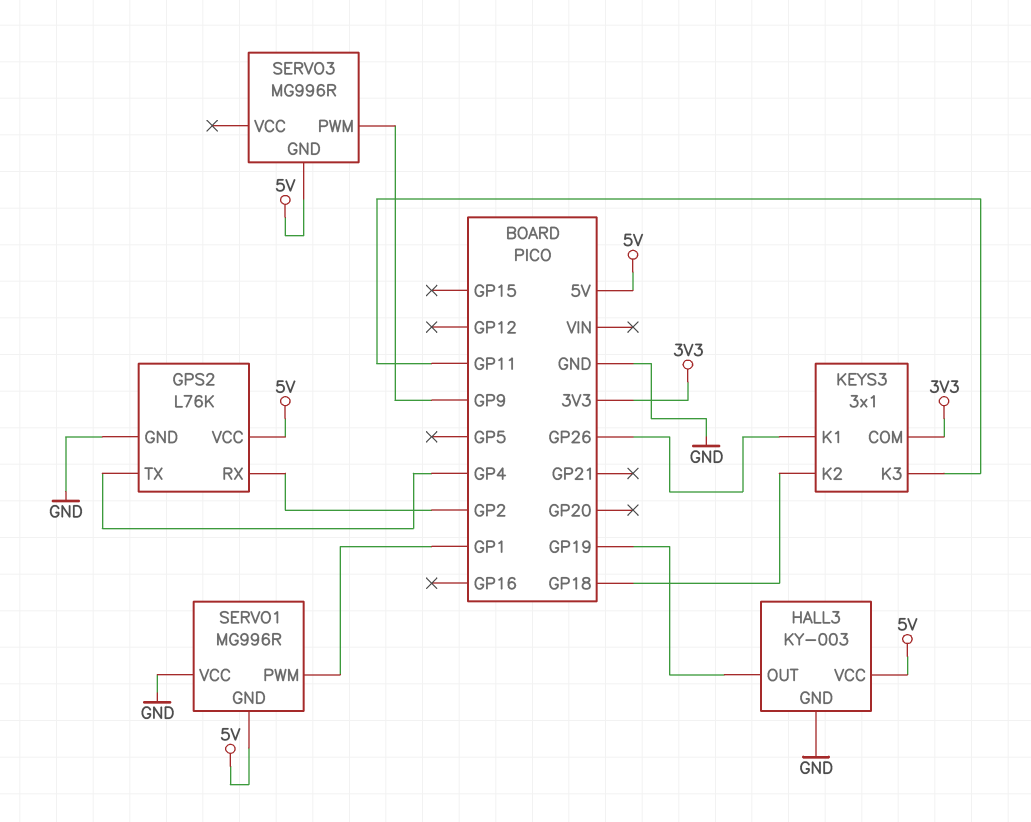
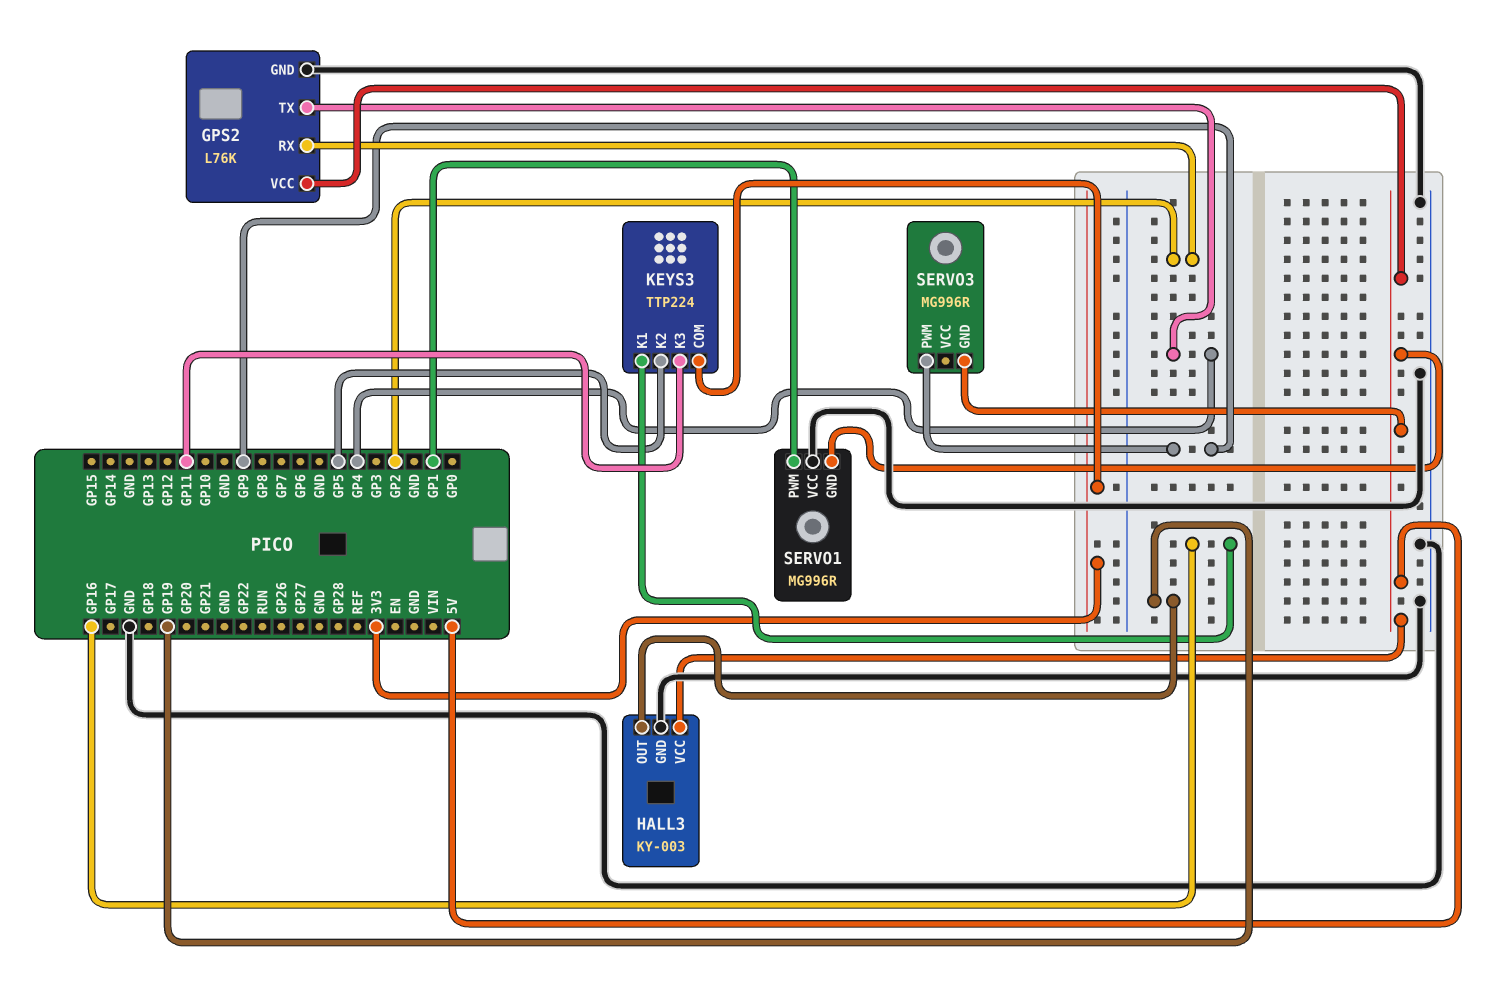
KEYS3: 3x1 -> TTP224
KEYS3 pin K1: GP26 -> GP16
KEYS3 pin K2: GP18 -> GP5

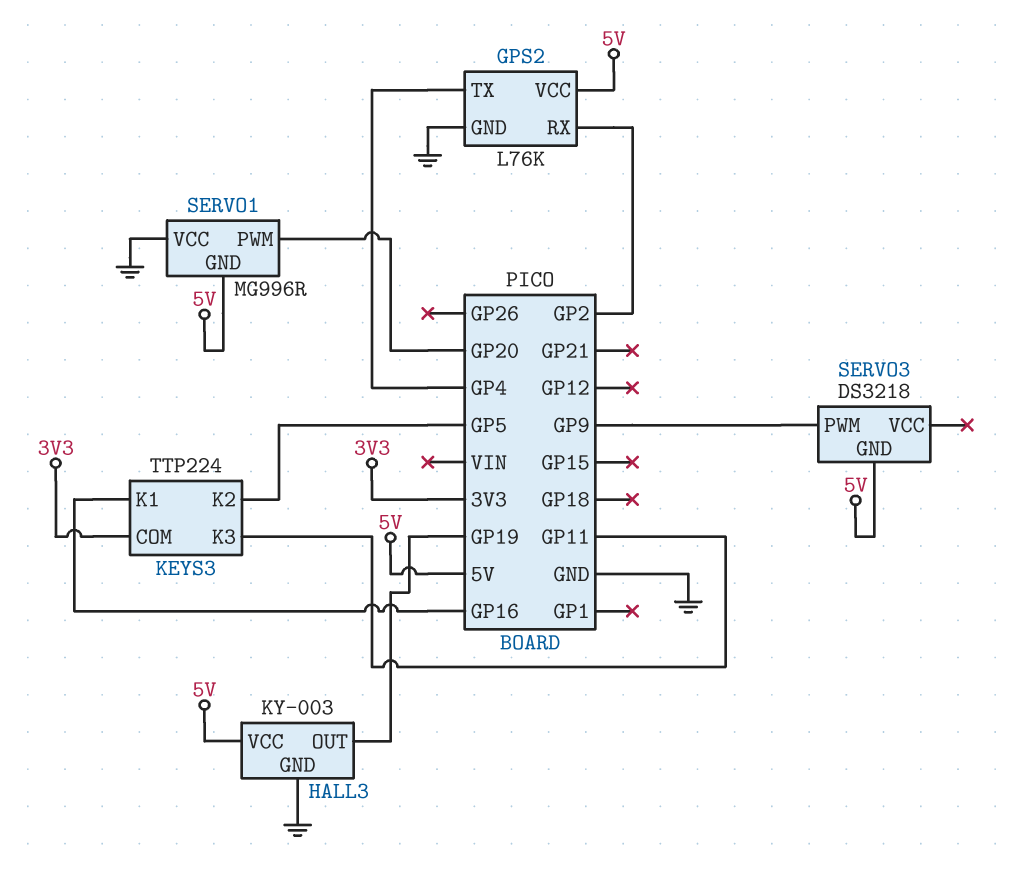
SERVO1 pin PWM: GP1 -> GP20
SERVO3: MG996R -> DS3218

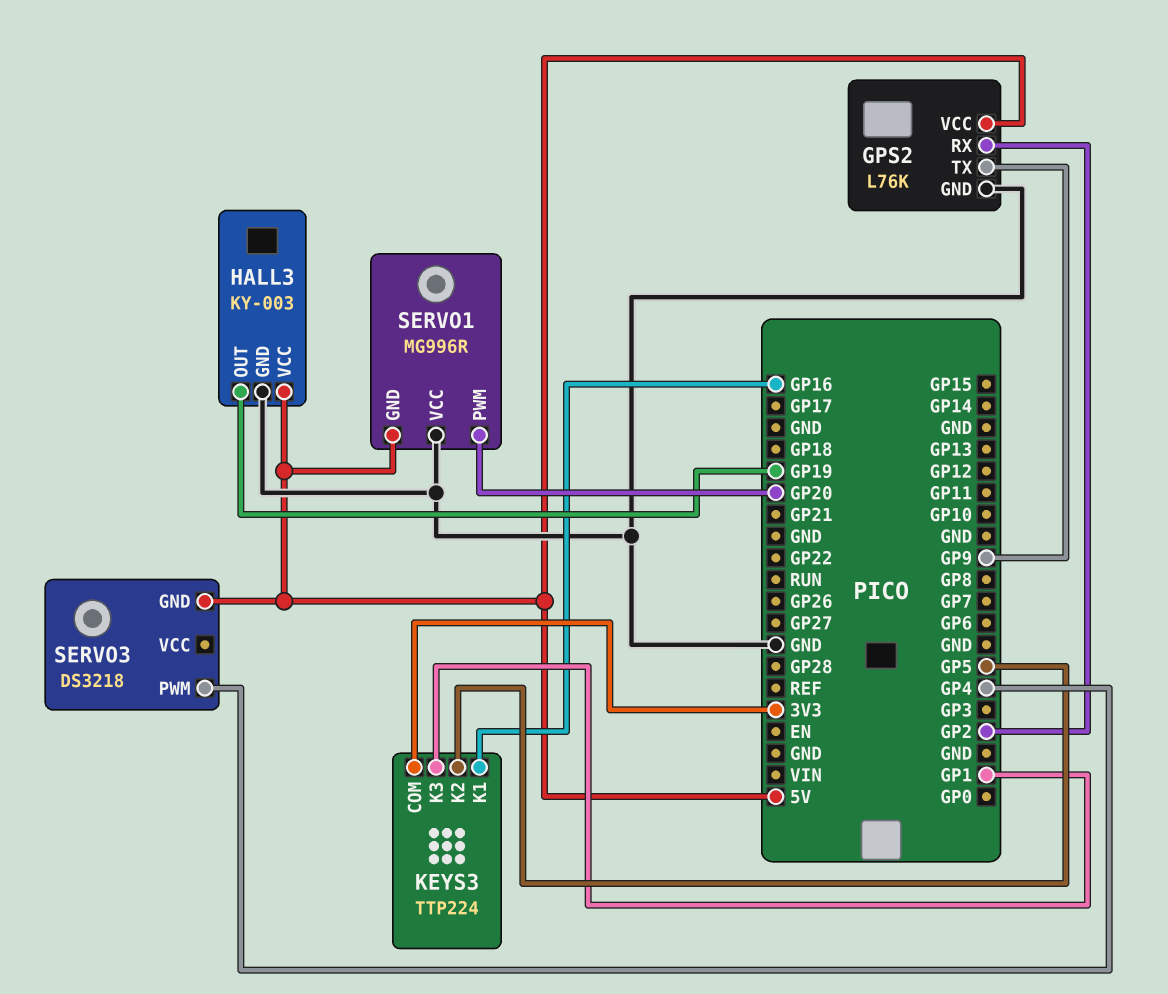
GPS2 pin TX: GP4 -> GP9
KEYS3 pin K3: GP11 -> GP1
SERVO3 pin PWM: GP9 -> GP4

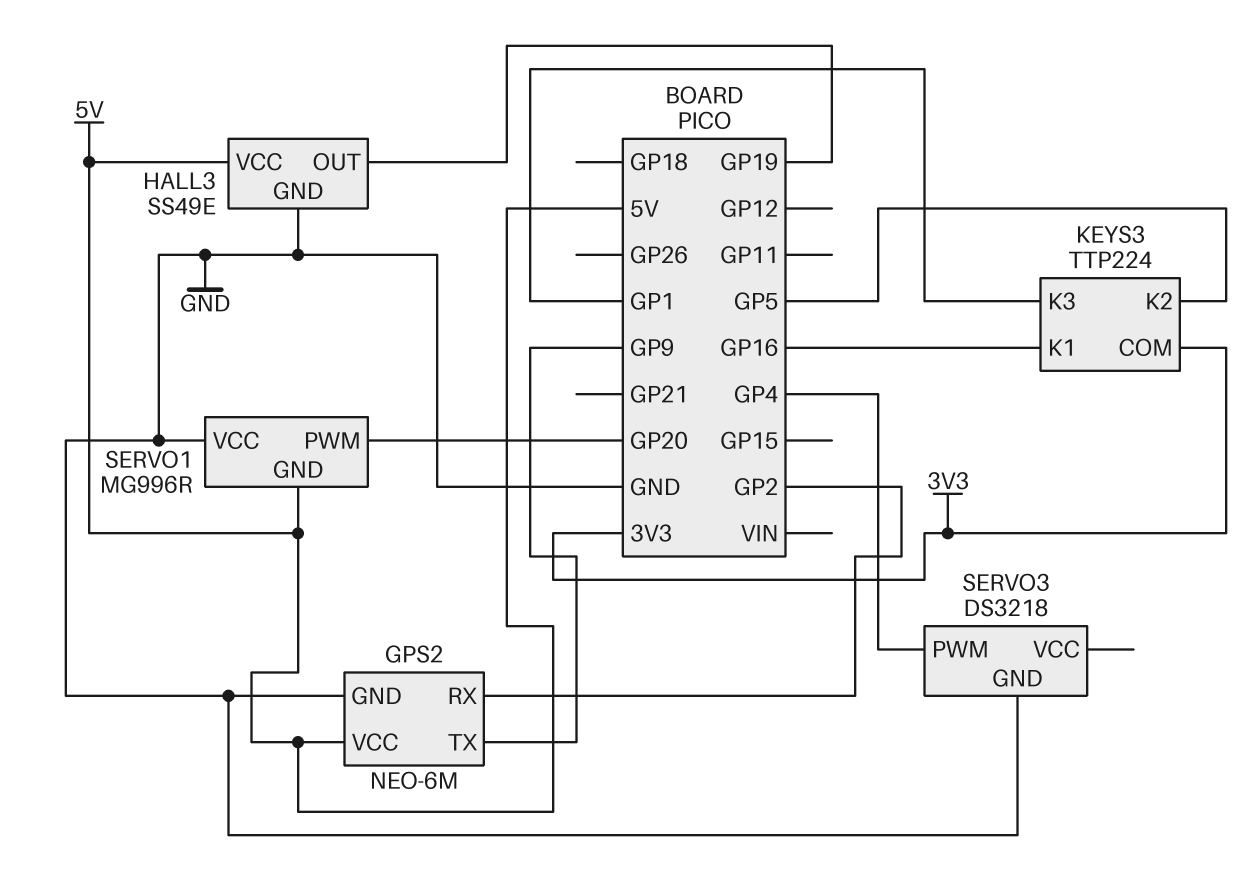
GPS2: L76K -> NEO-6M
HALL3: KY-003 -> SS49E
SERVO3 pin GND: 5V -> GND

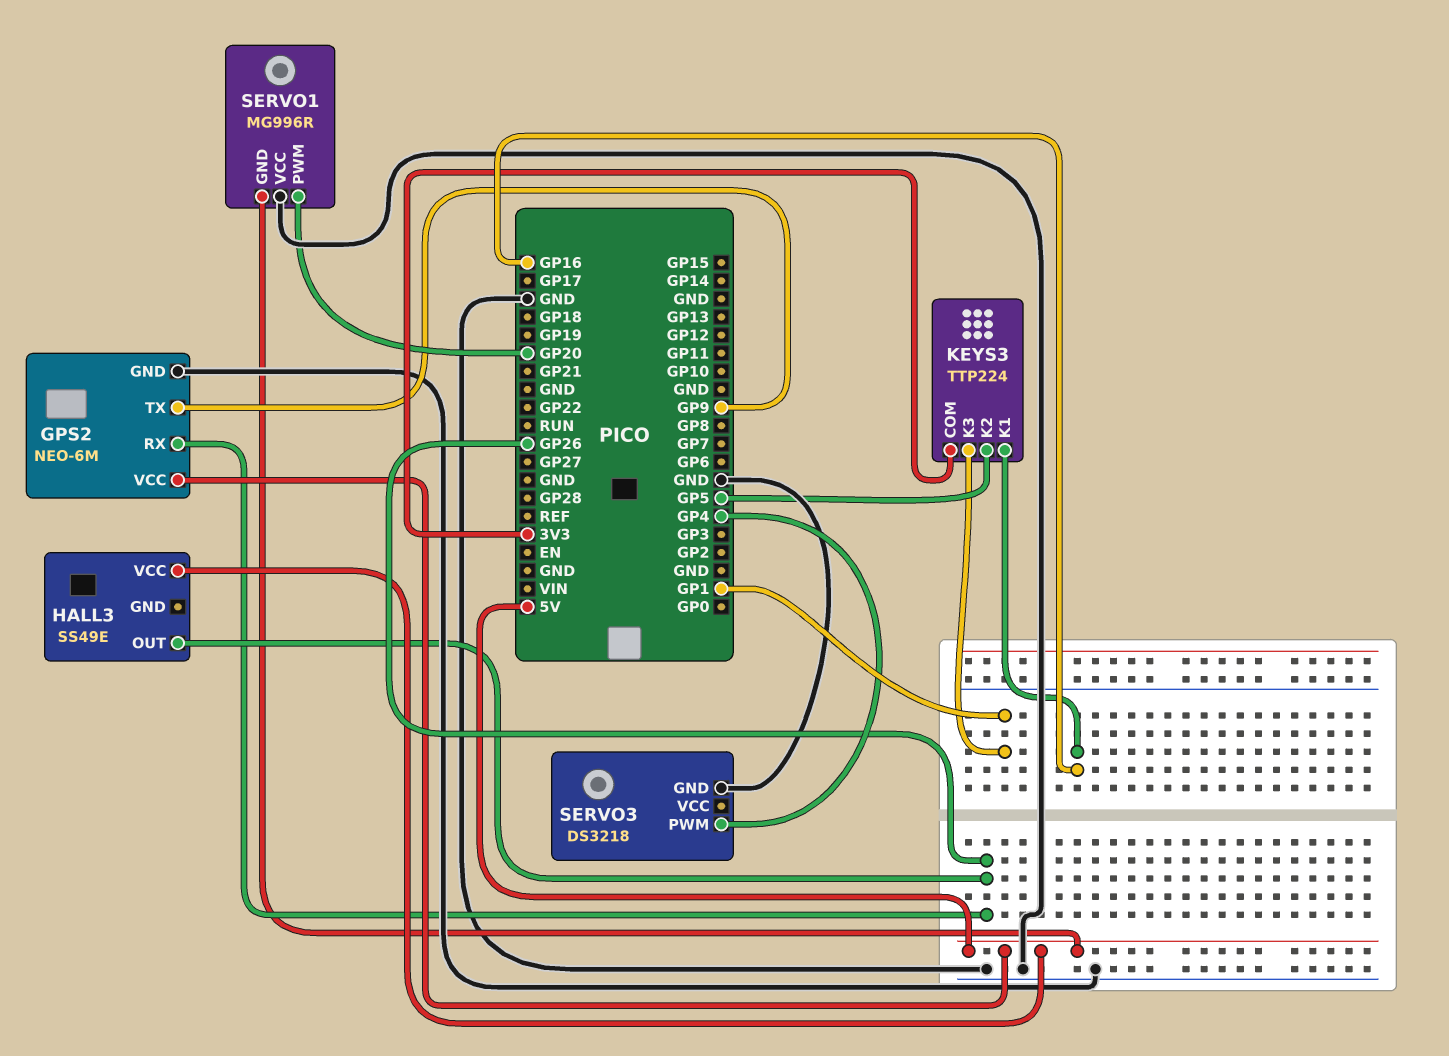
GPS2 pin RX: GP2 -> GP26
HALL3 pin GND: GND -> none
HALL3 pin OUT: GP19 -> GP26

